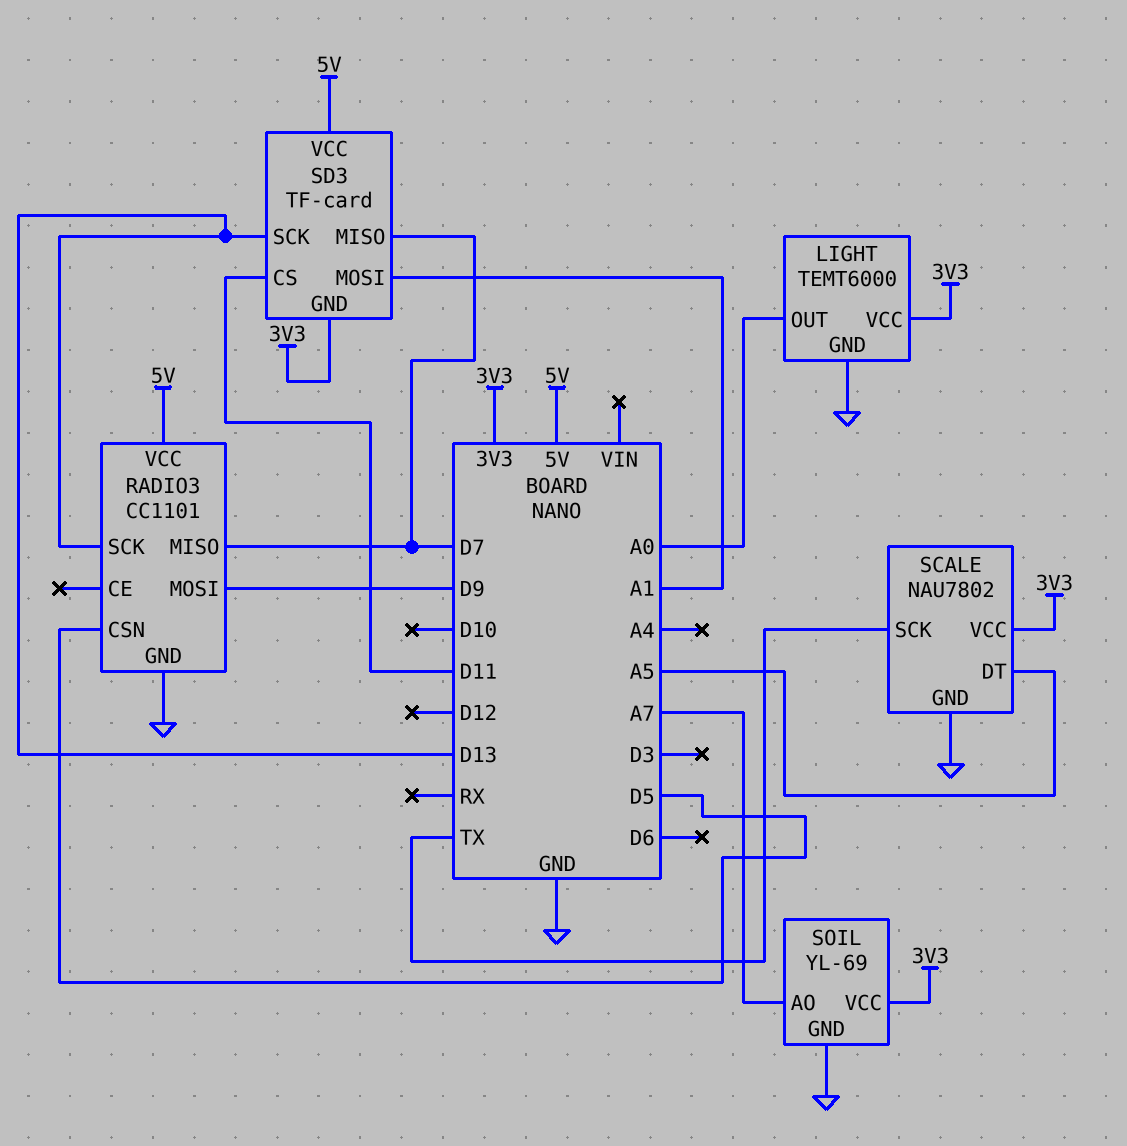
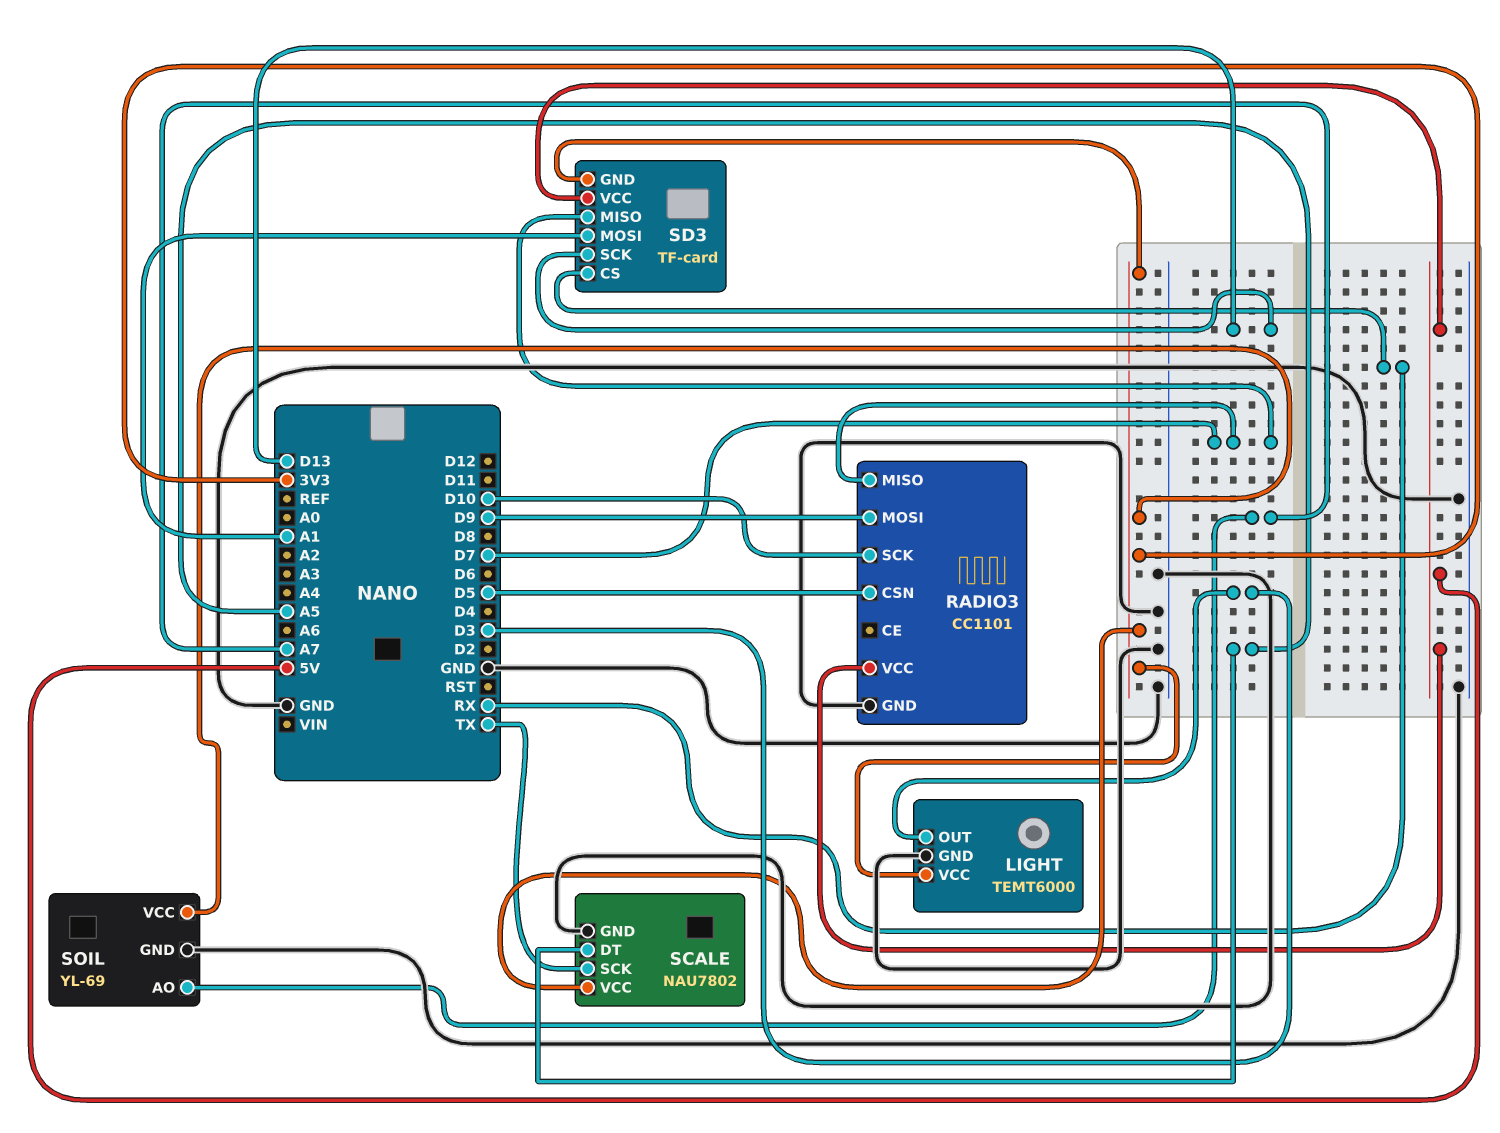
LIGHT pin OUT: A0 -> D3
RADIO3 pin SCK: D13 -> D10
SD3 pin CS: D11 -> RX

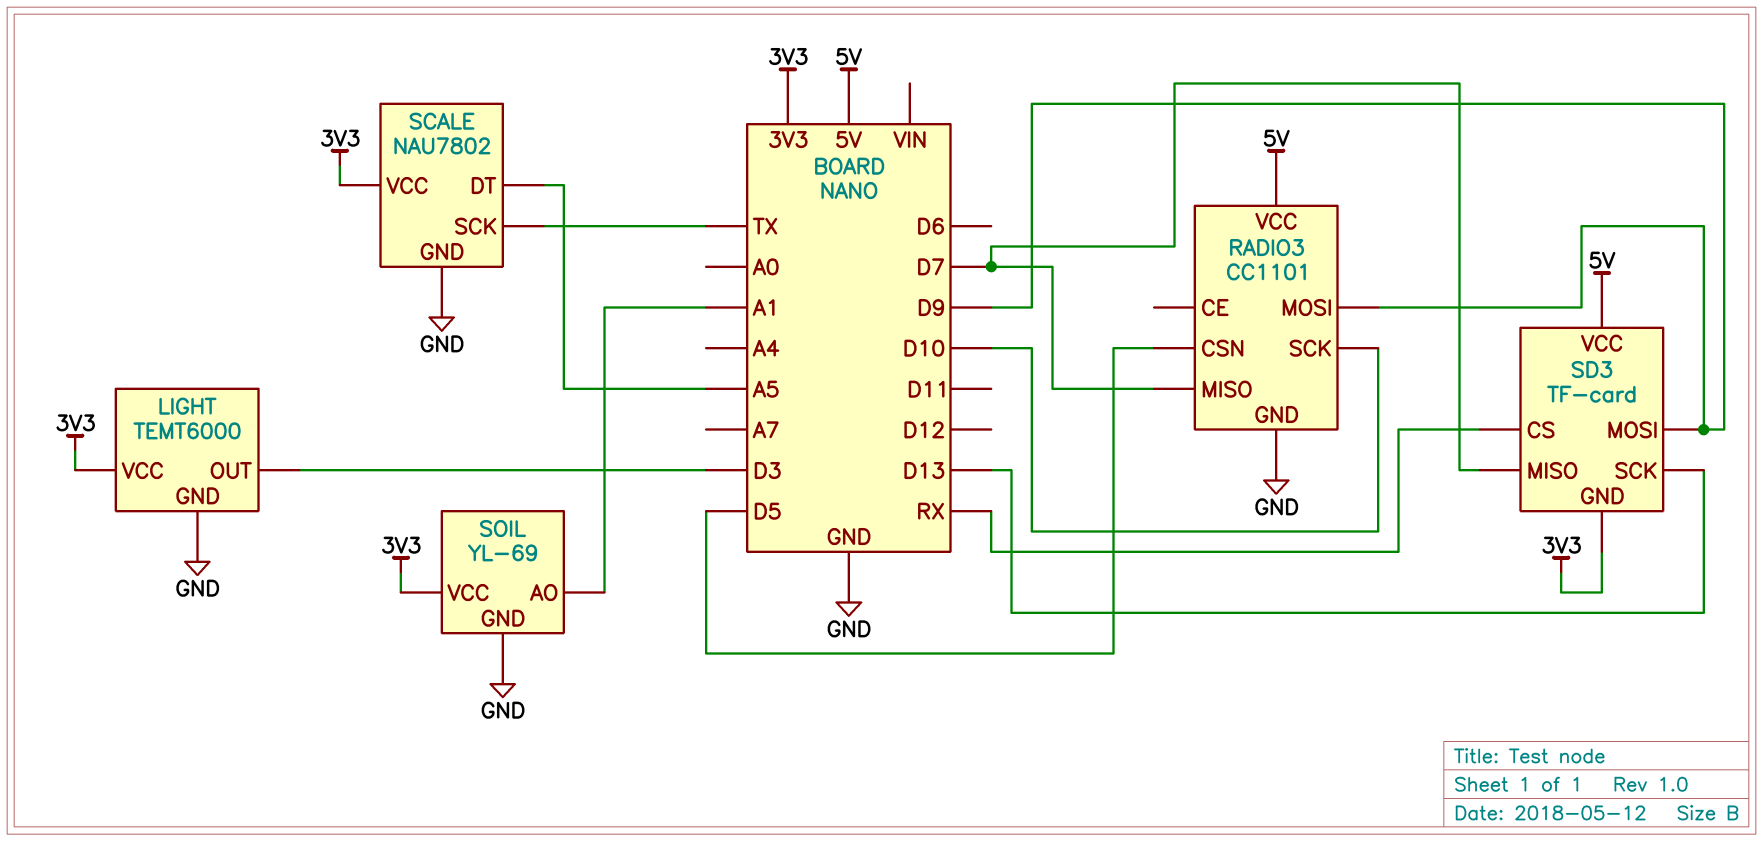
SD3 pin MOSI: A1 -> D9
SOIL pin AO: A7 -> A1

